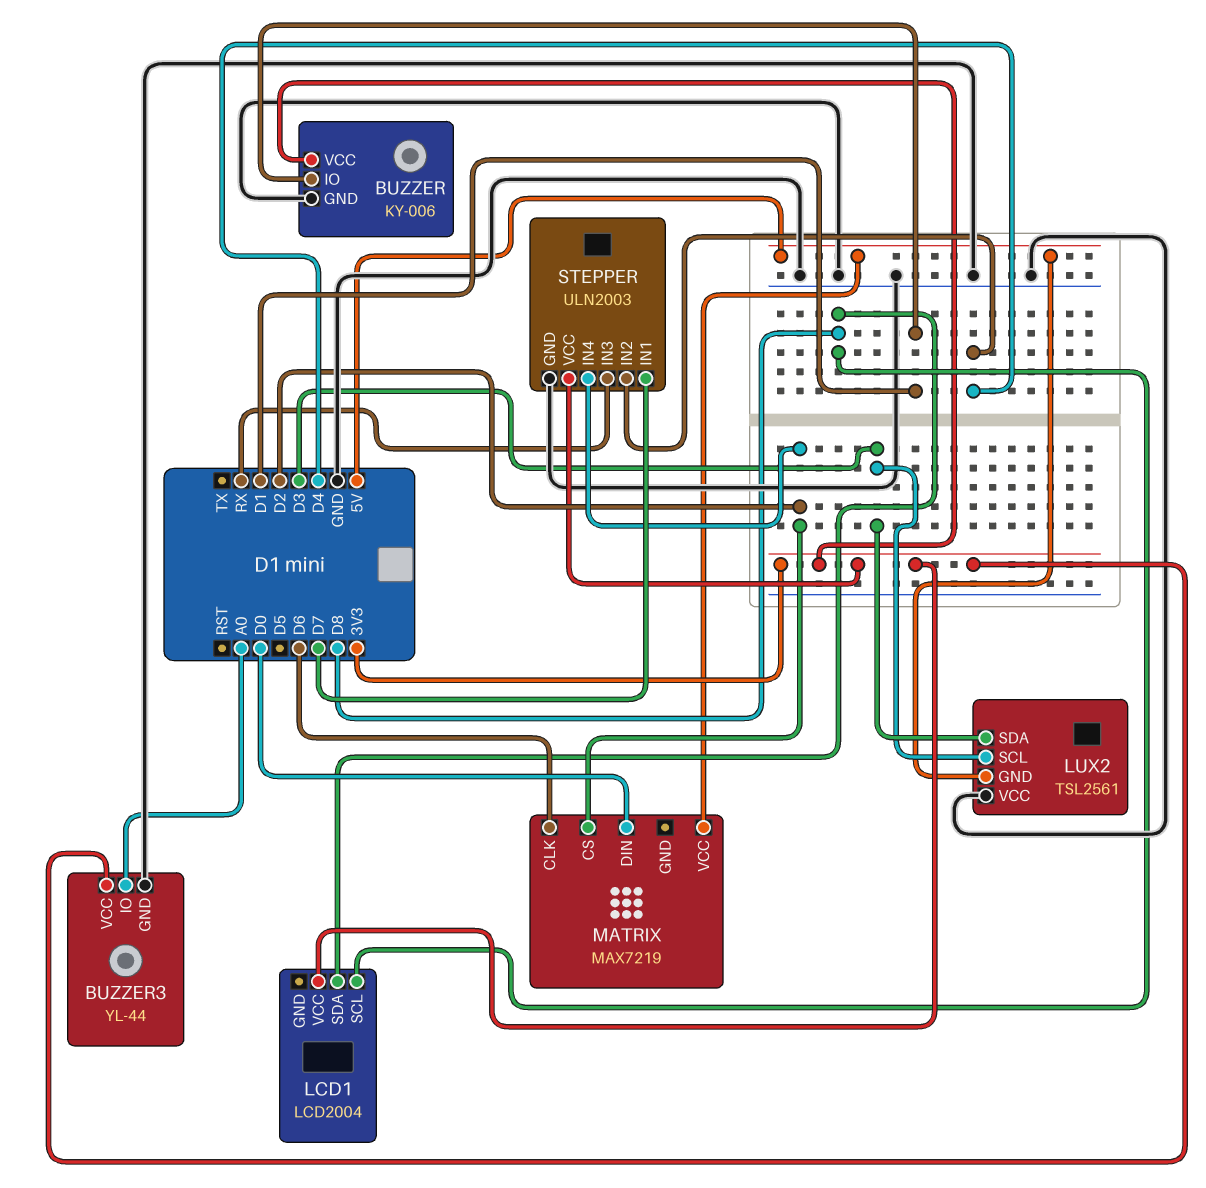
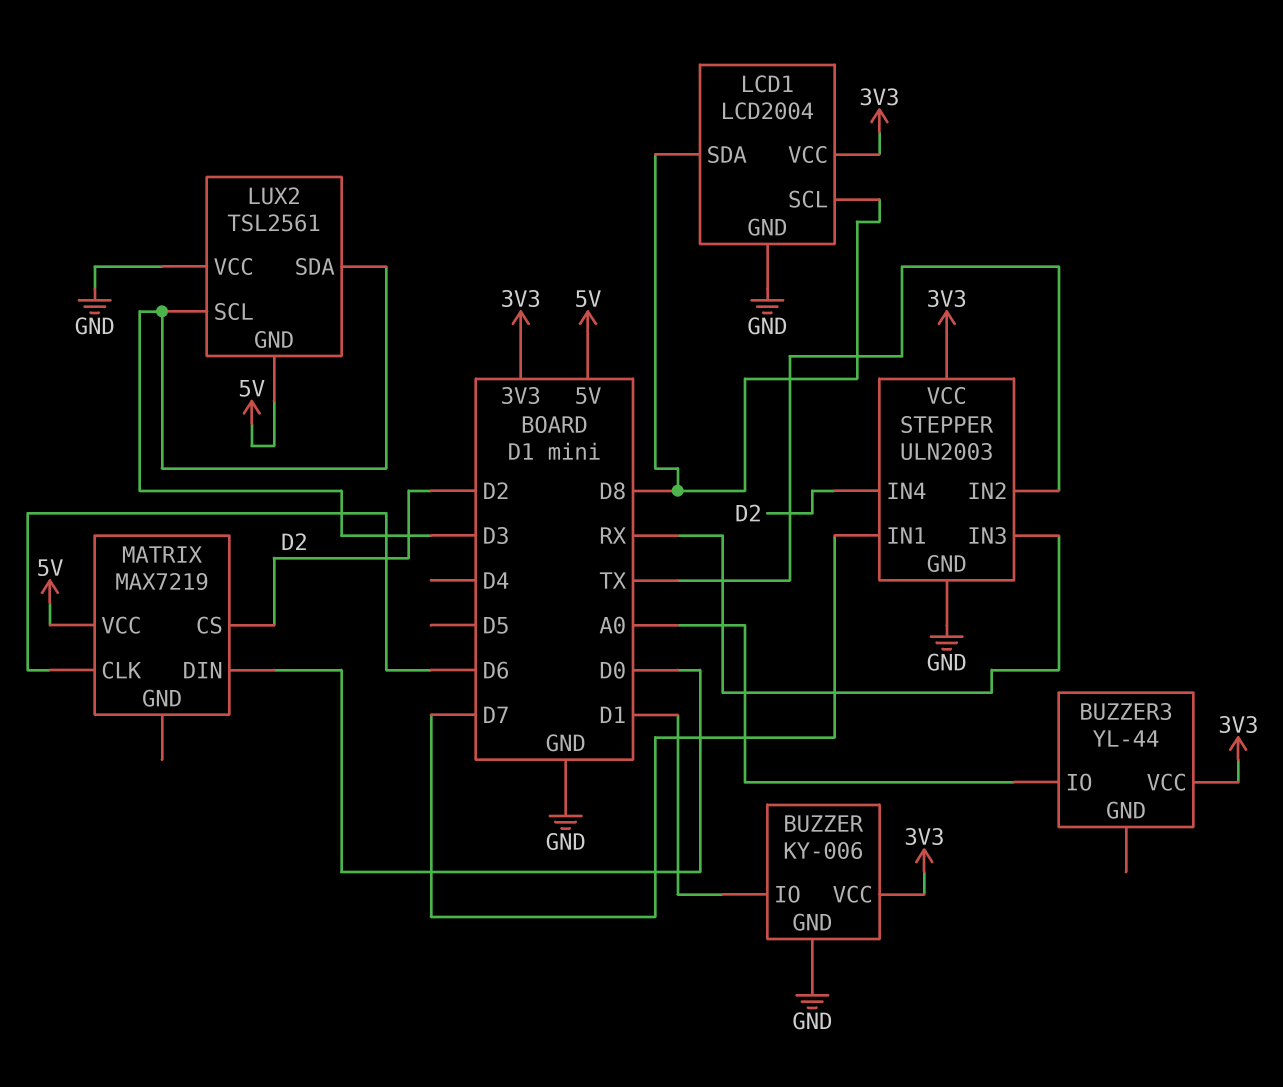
BUZZER3 pin GND: GND -> none
LCD1 pin GND: none -> GND
STEPPER pin IN2: D4 -> TX

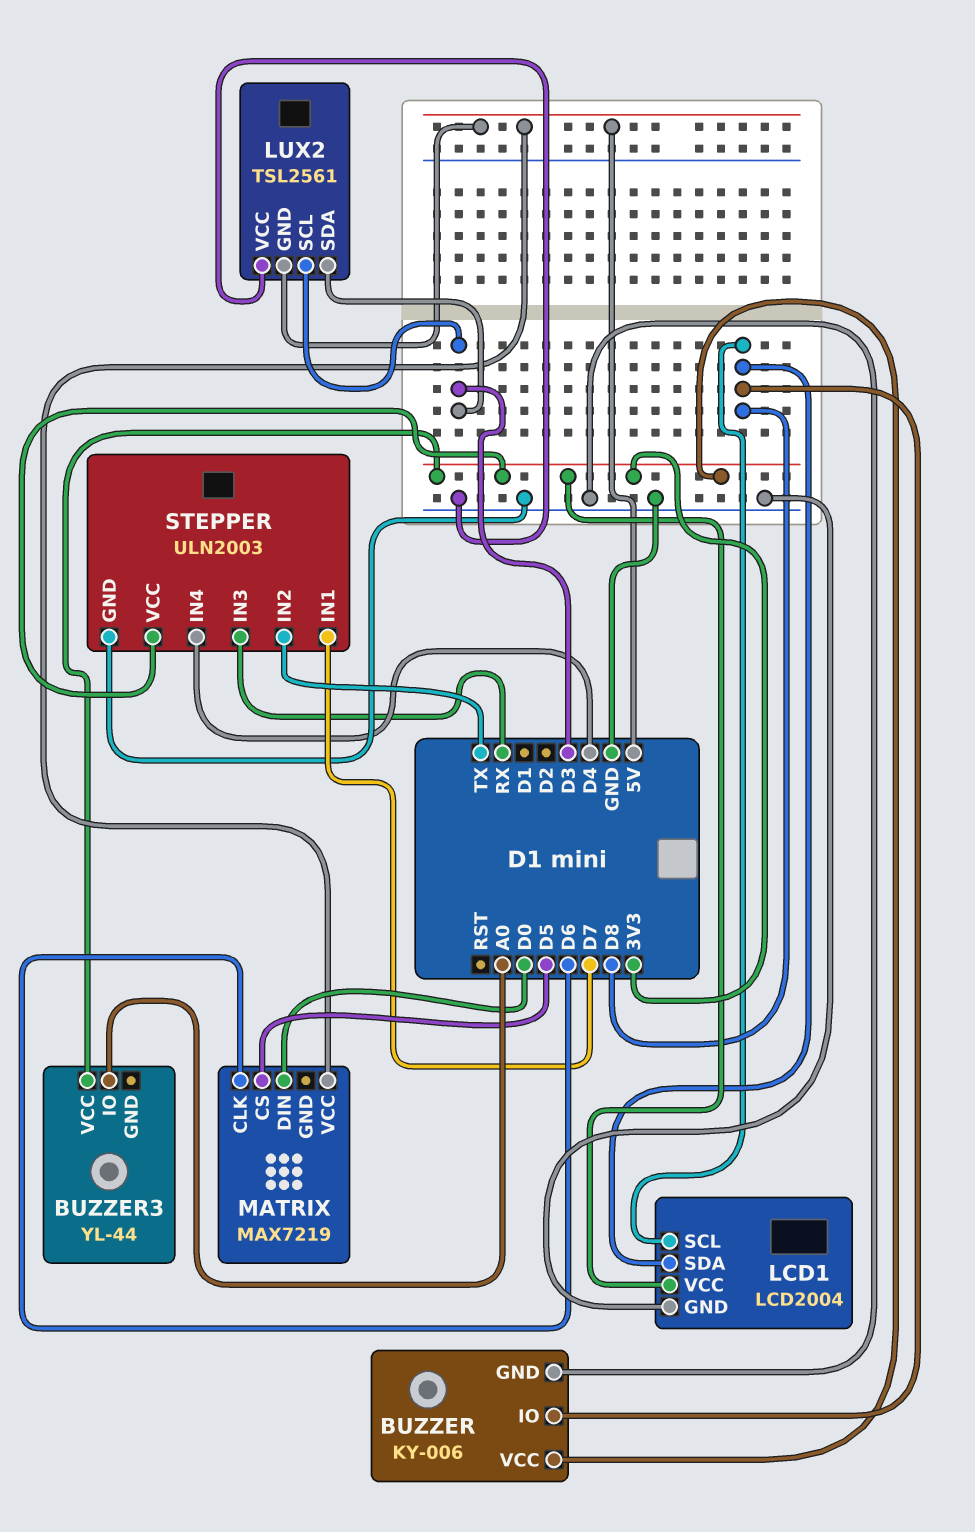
BUZZER pin IO: D1 -> D8
MATRIX pin CS: D2 -> D5
STEPPER pin IN4: D2 -> D4

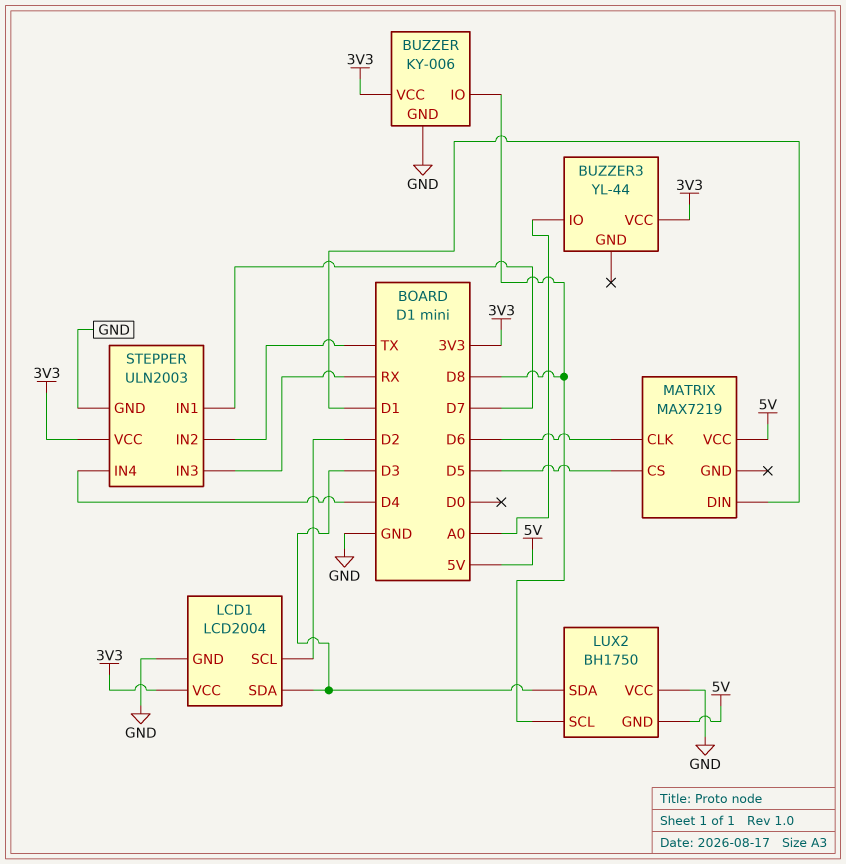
LCD1 pin SCL: D8 -> D2
LCD1 pin SDA: D8 -> D3
LUX2: TSL2561 -> BH1750
LUX2 pin SCL: D3 -> D8
MATRIX pin DIN: D0 -> D1

